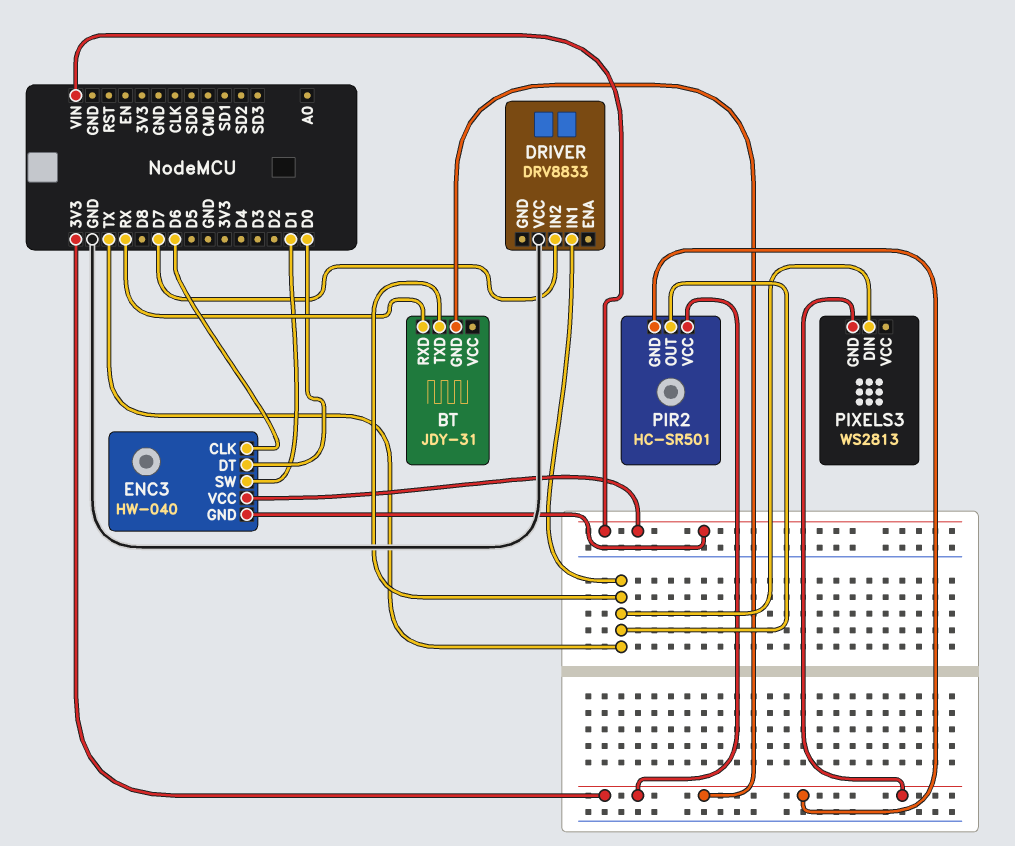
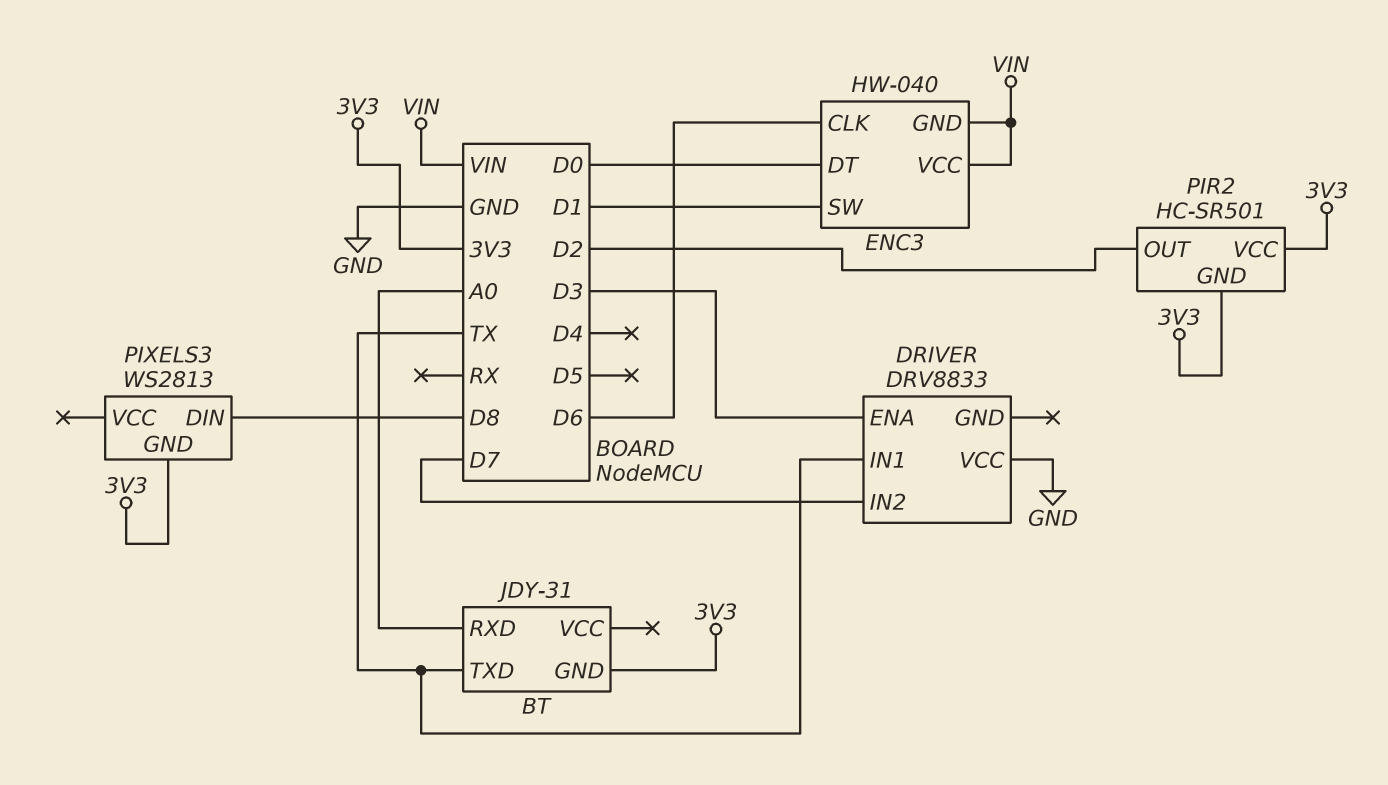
BT pin RXD: RX -> A0
DRIVER pin ENA: none -> D3
PIR2 pin OUT: TX -> D2
PIXELS3 pin DIN: TX -> D8

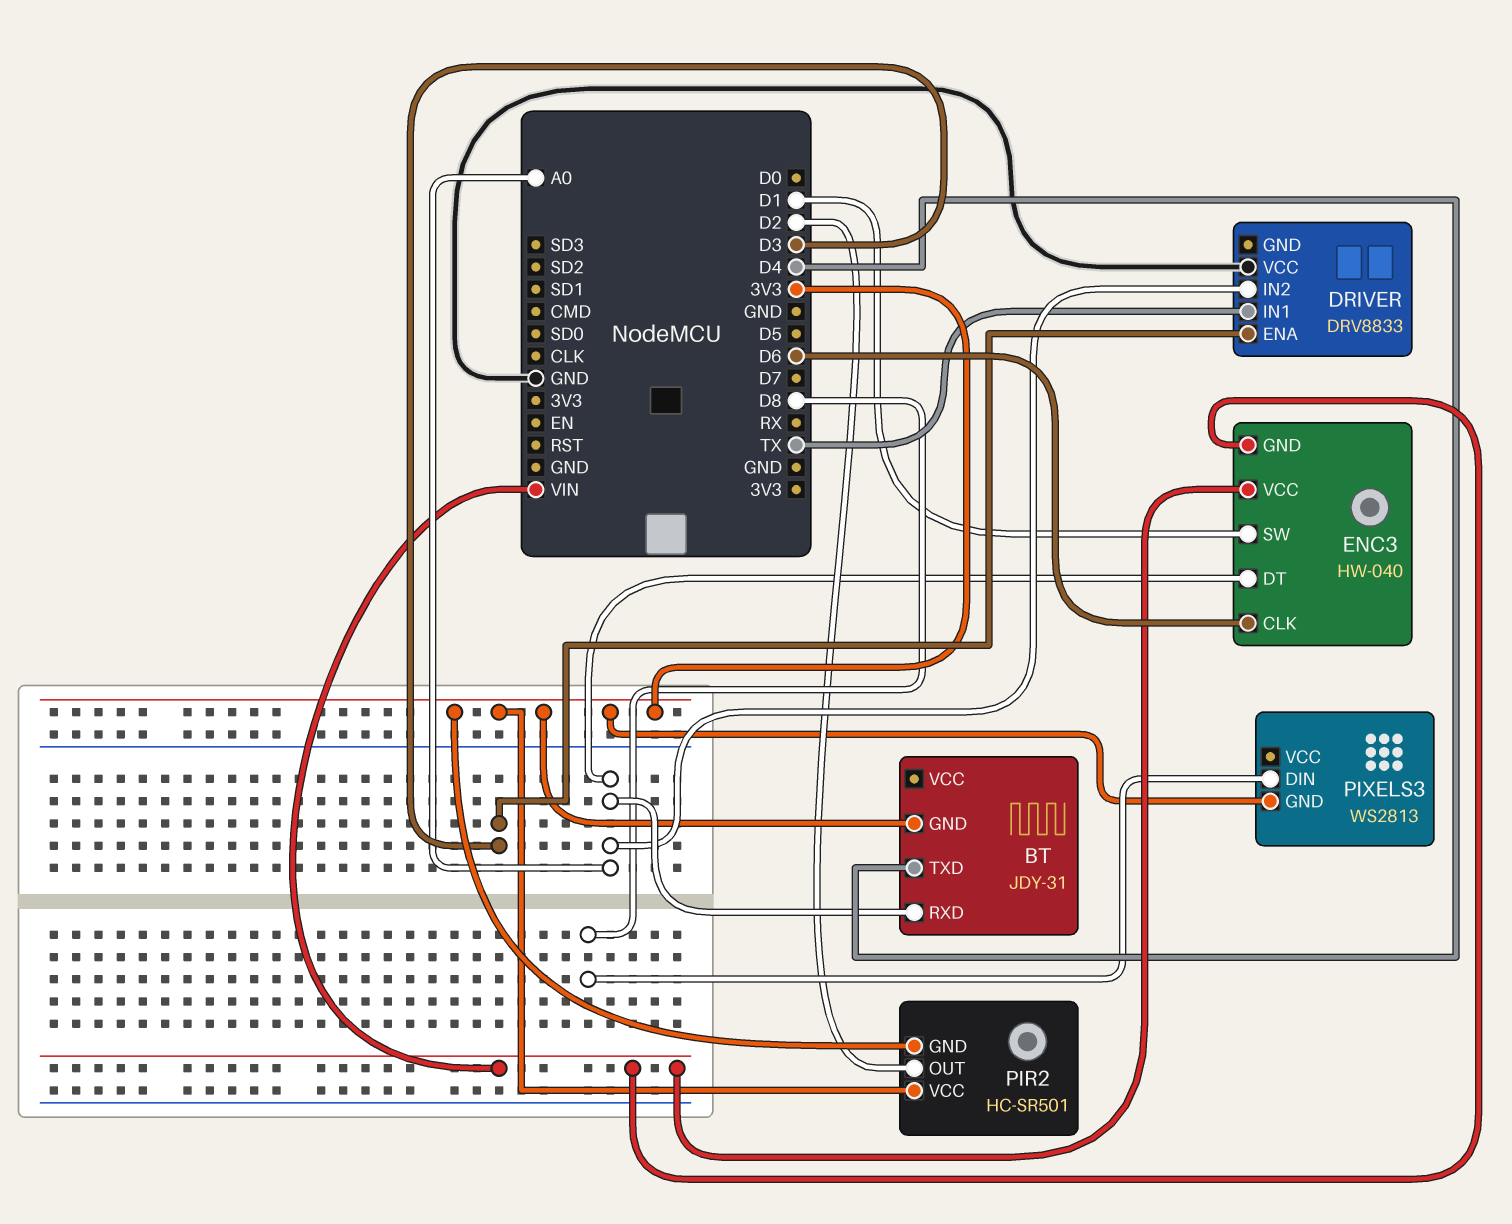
BT pin TXD: TX -> D4
DRIVER pin IN2: D7 -> A0
ENC3 pin DT: D0 -> A0

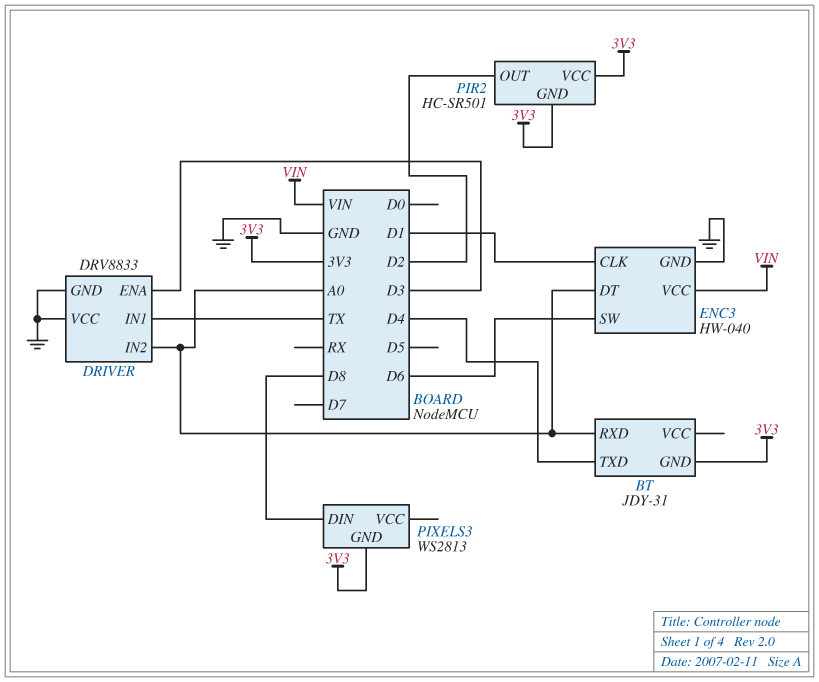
DRIVER pin GND: none -> GND
ENC3 pin CLK: D6 -> D1
ENC3 pin GND: VIN -> GND
ENC3 pin SW: D1 -> D6

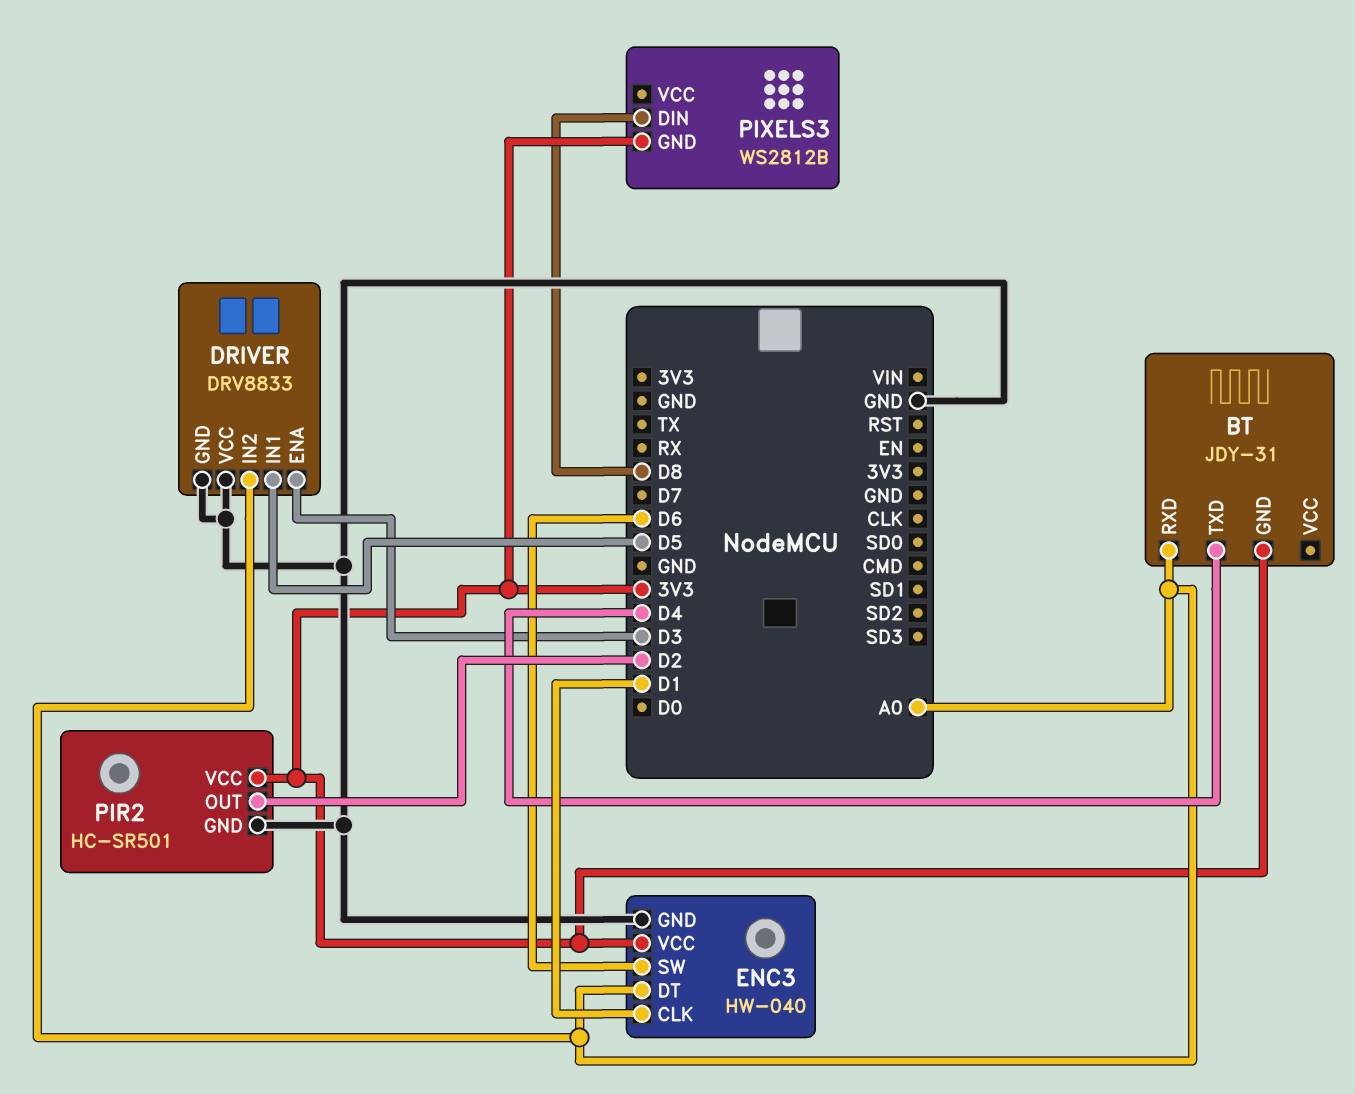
DRIVER pin IN1: TX -> D5
ENC3 pin VCC: VIN -> 3V3
PIR2 pin GND: 3V3 -> GND
PIXELS3: WS2813 -> WS2812B

